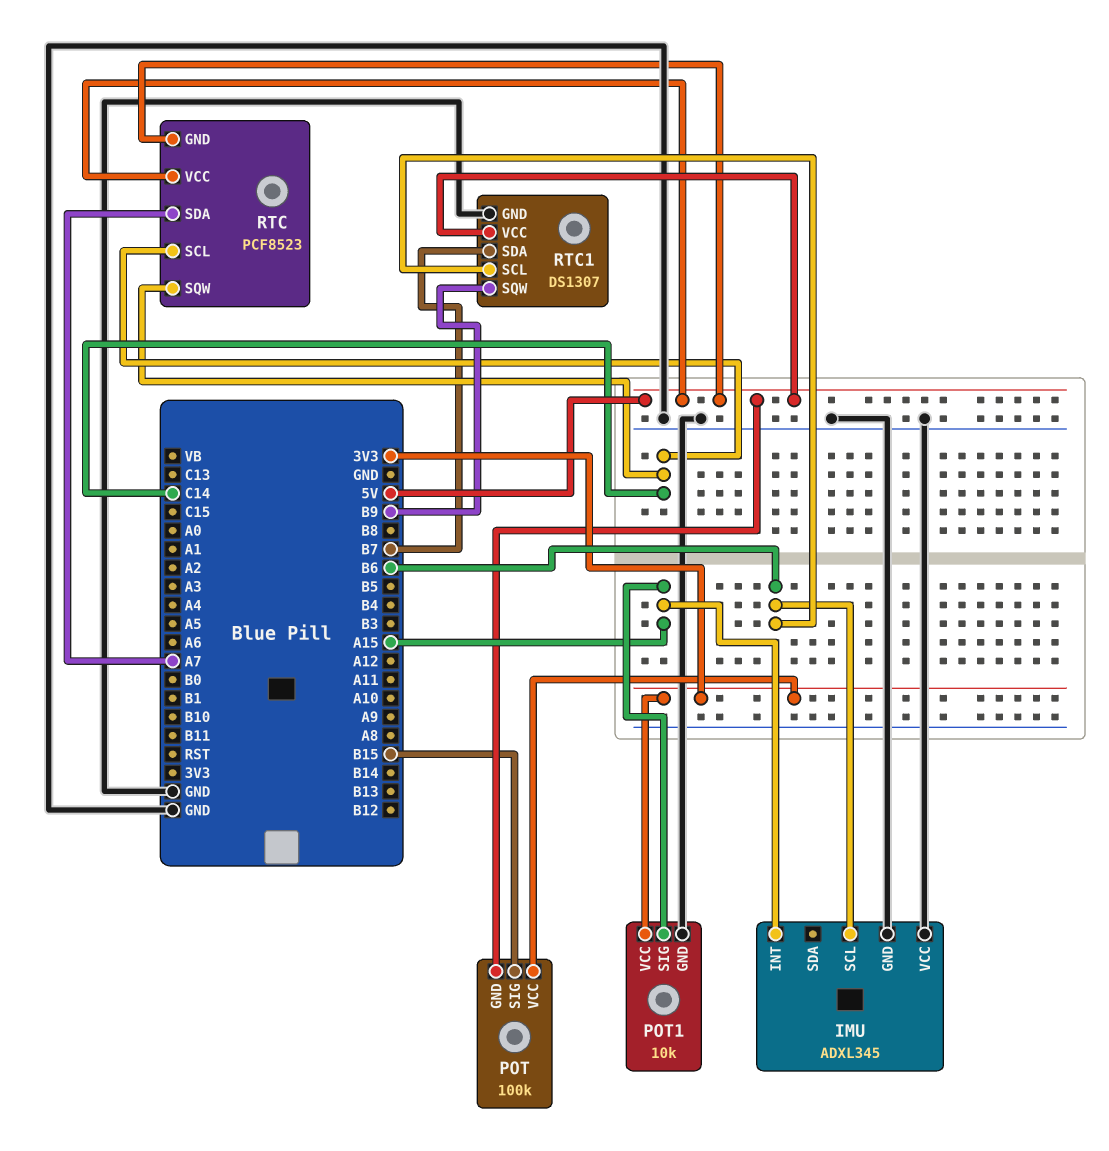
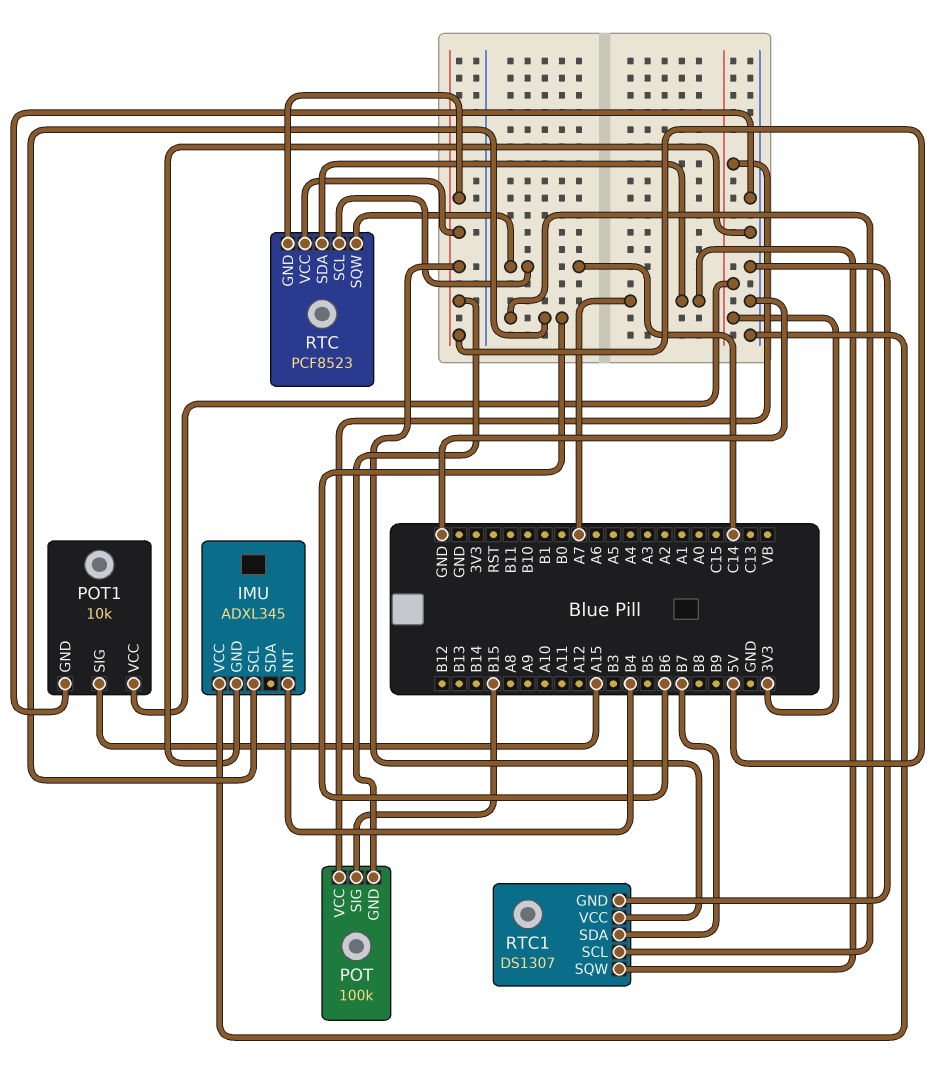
IMU pin INT: A15 -> B4
RTC1 pin SQW: B9 -> A7

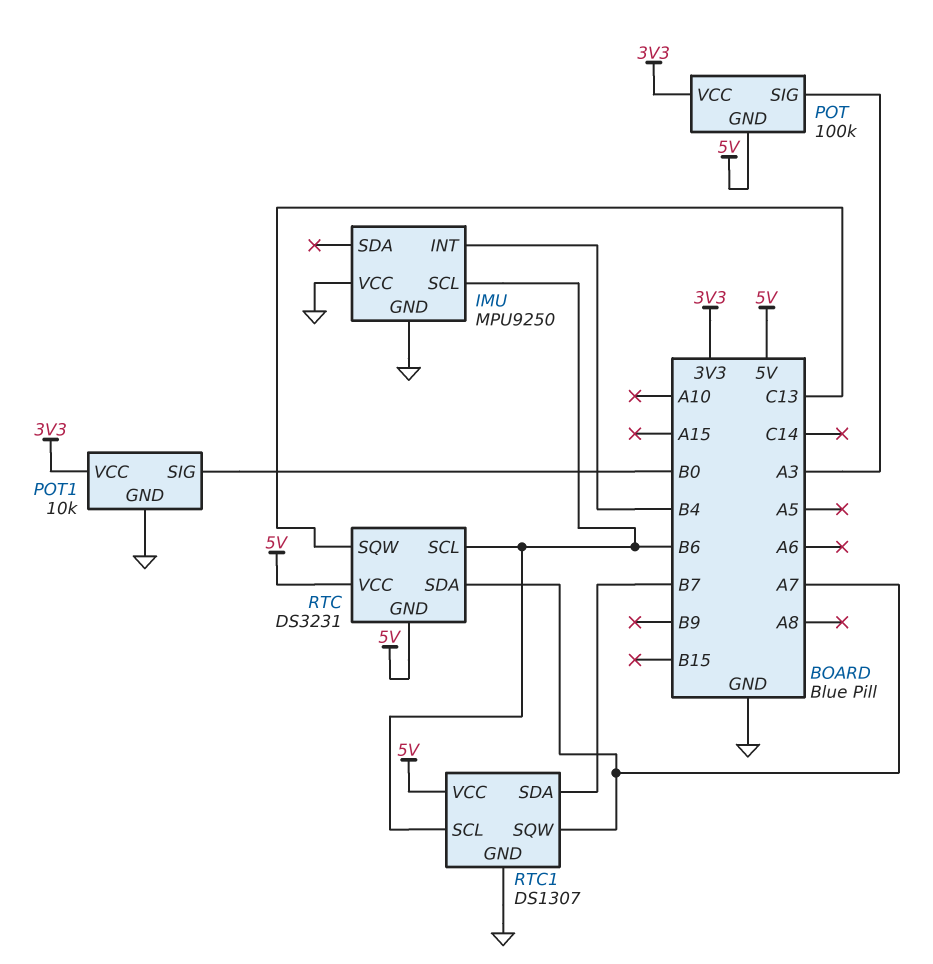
IMU: ADXL345 -> MPU9250
POT pin SIG: B15 -> A3
POT1 pin SIG: A15 -> B0
RTC: PCF8523 -> DS3231
RTC pin SCL: C14 -> B6
RTC pin SQW: C14 -> C13

